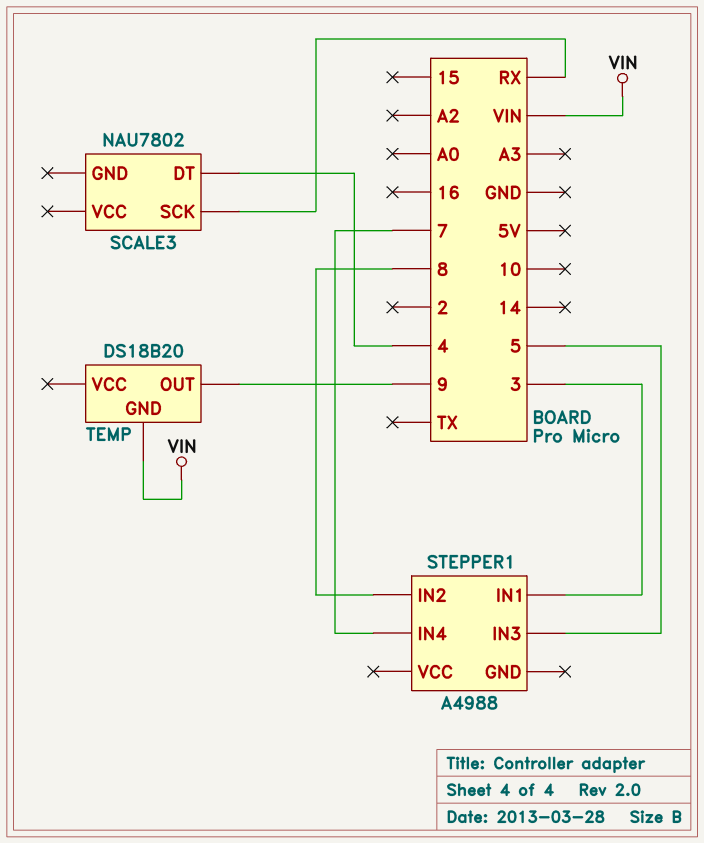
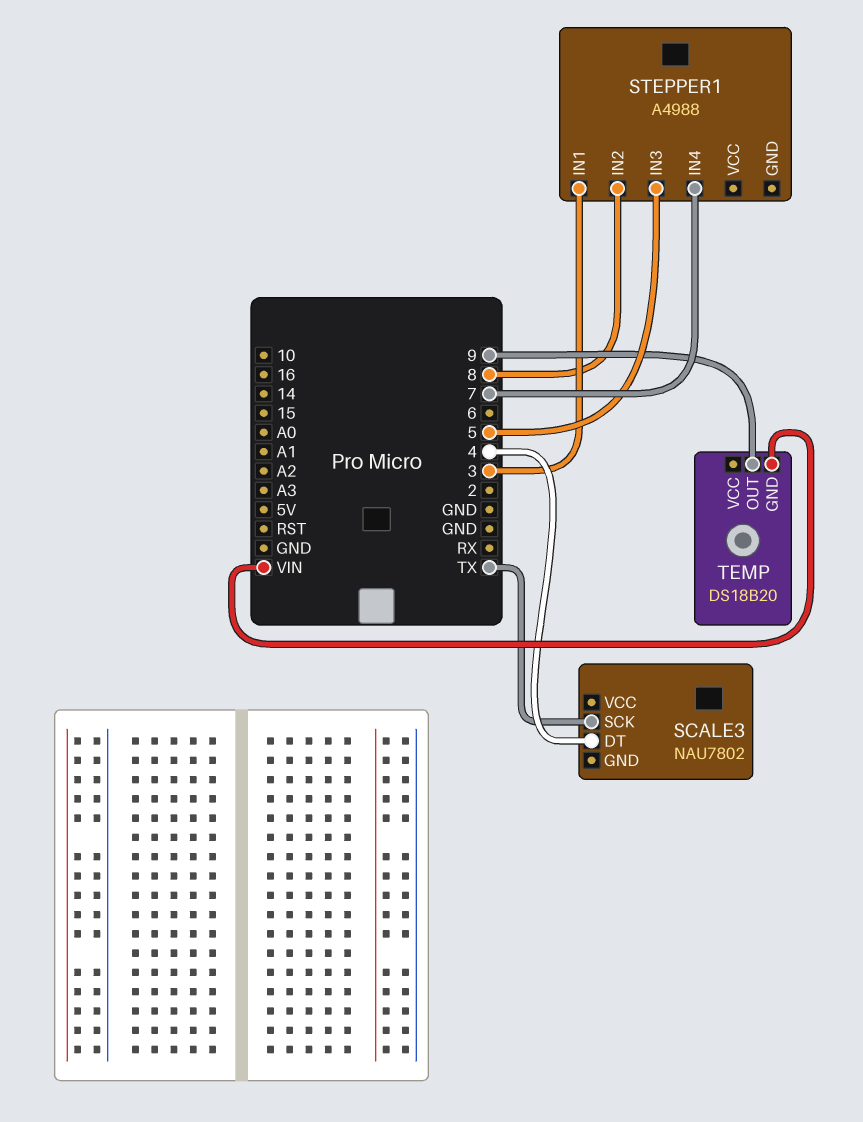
SCALE3 pin SCK: RX -> TX

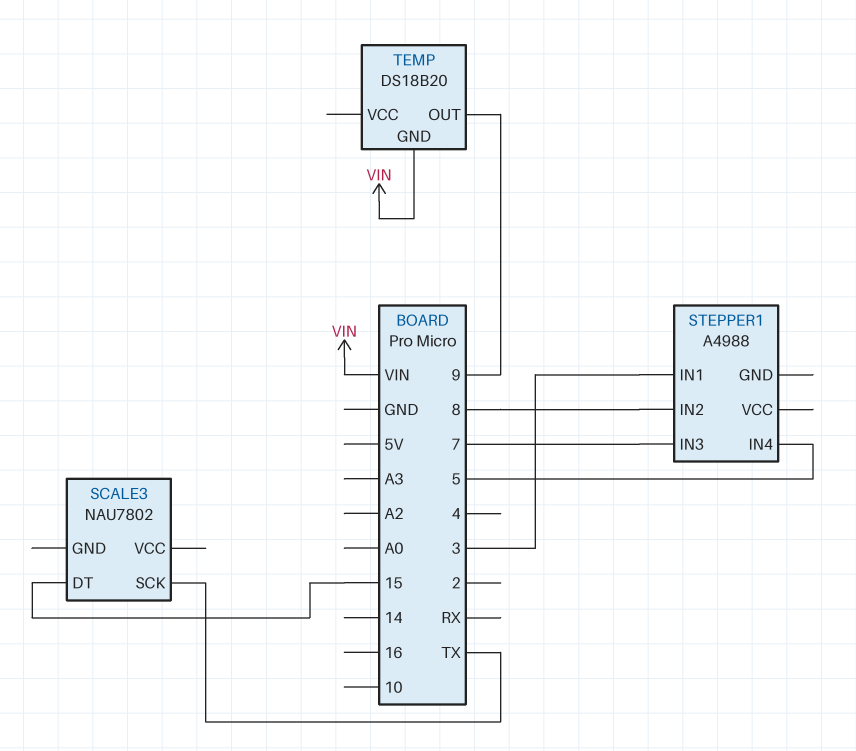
SCALE3 pin DT: 4 -> 15
STEPPER1 pin IN3: 5 -> 7
STEPPER1 pin IN4: 7 -> 5

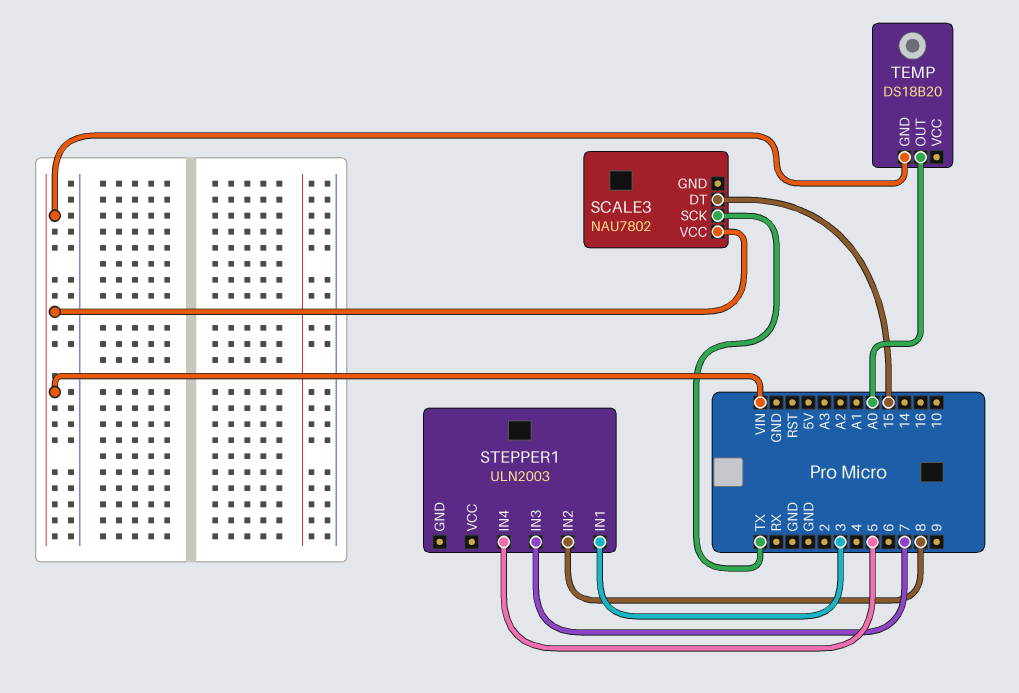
SCALE3 pin VCC: none -> VIN
STEPPER1: A4988 -> ULN2003
TEMP pin OUT: 9 -> A0

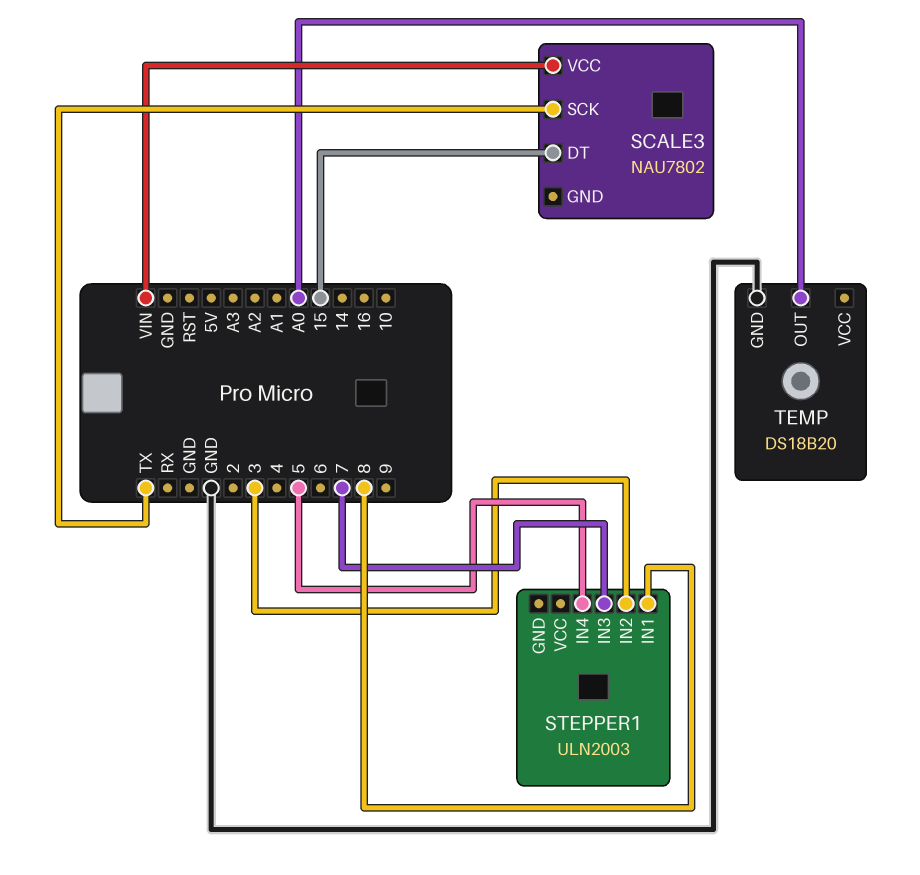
STEPPER1 pin IN1: 3 -> 8
STEPPER1 pin IN2: 8 -> 3
TEMP pin GND: VIN -> GND

